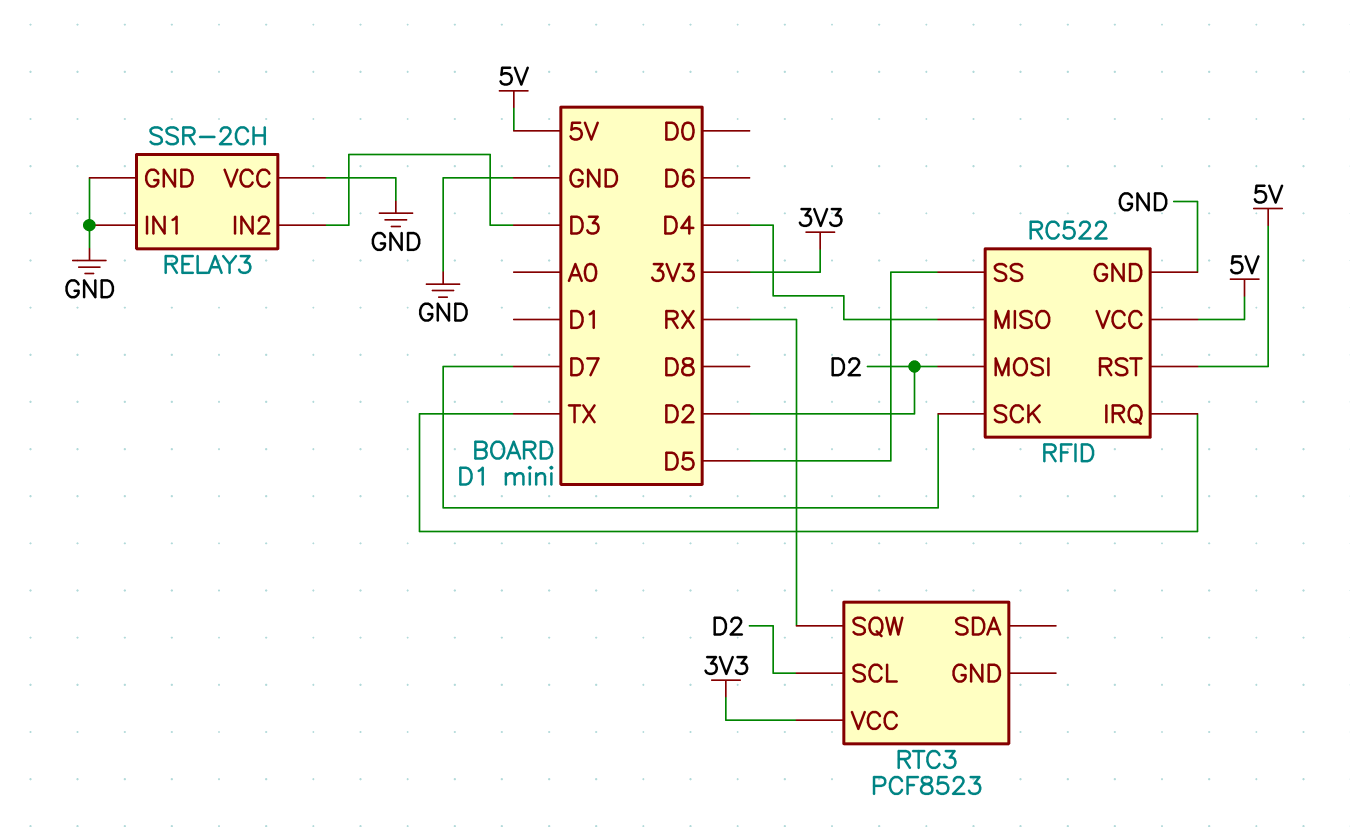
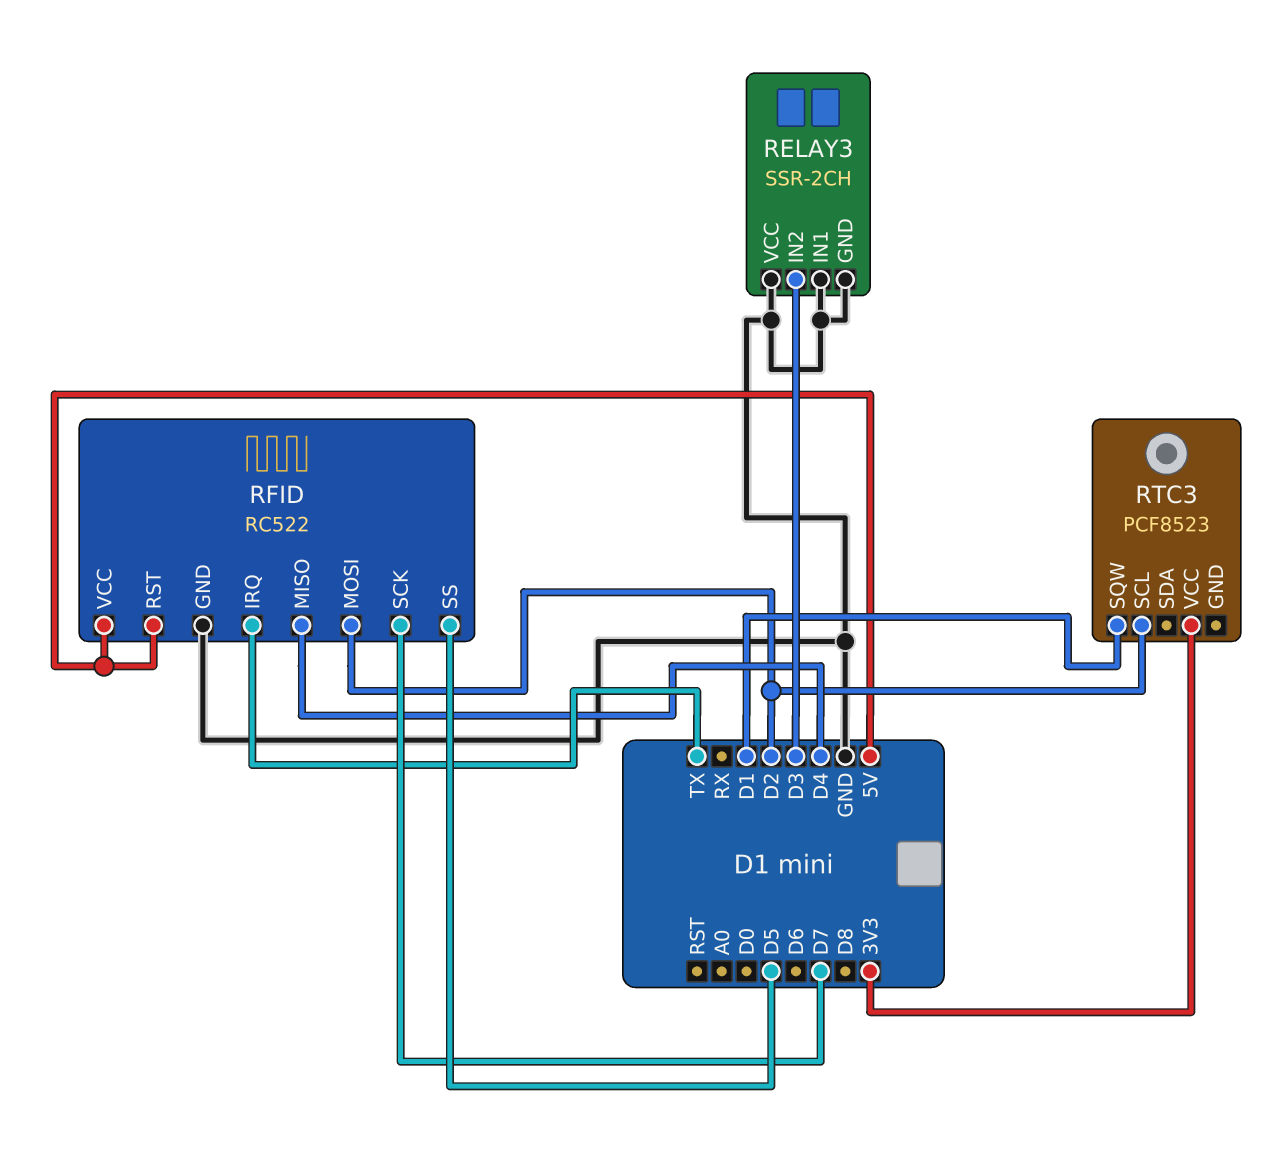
RTC3 pin SQW: RX -> D1

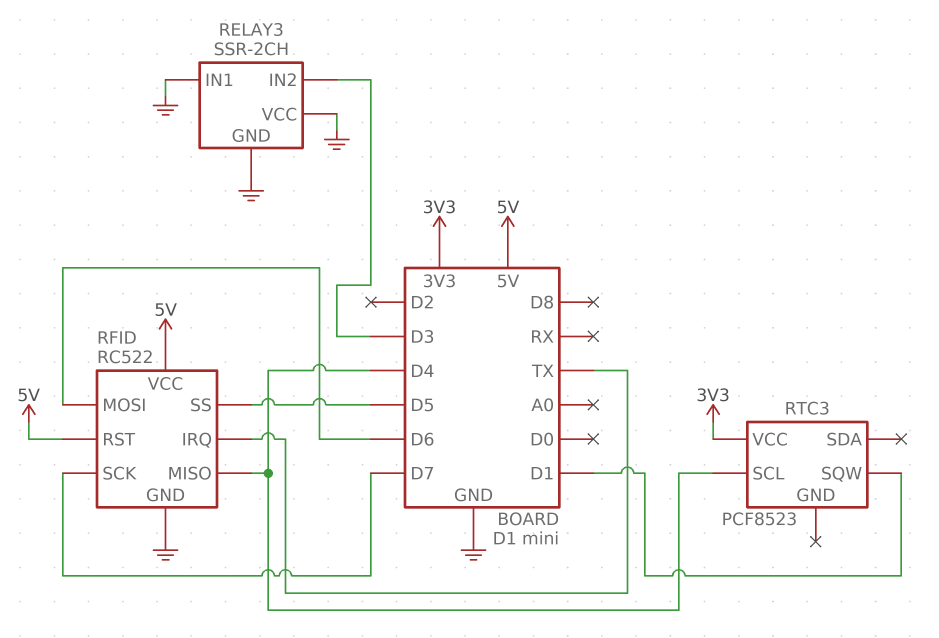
RFID pin MOSI: D2 -> D6
RTC3 pin SCL: D2 -> D4

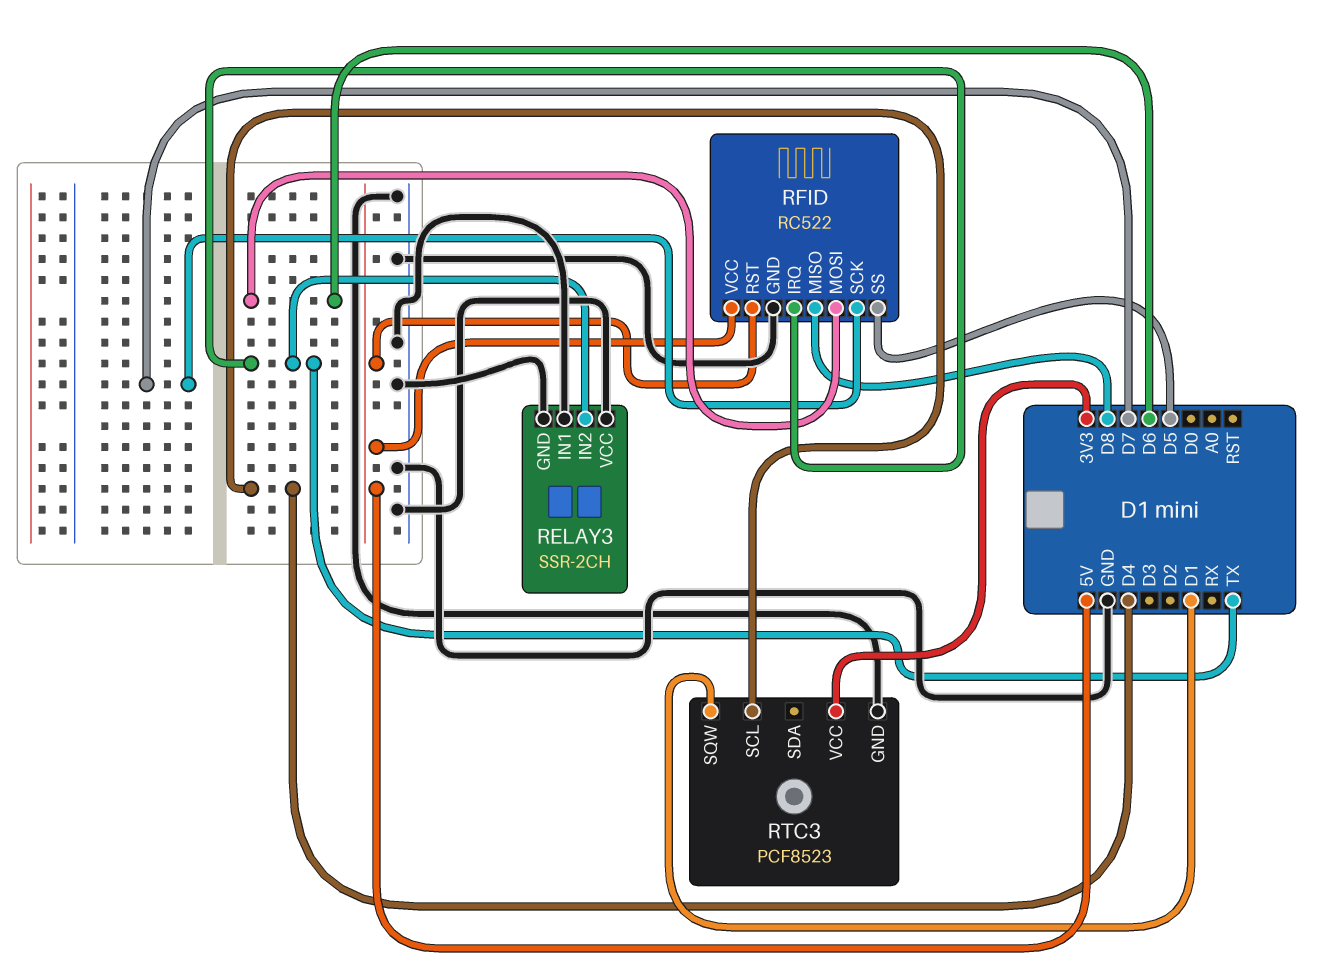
RELAY3 pin IN2: D3 -> TX
RFID pin MISO: D4 -> D8
RTC3 pin GND: none -> GND

